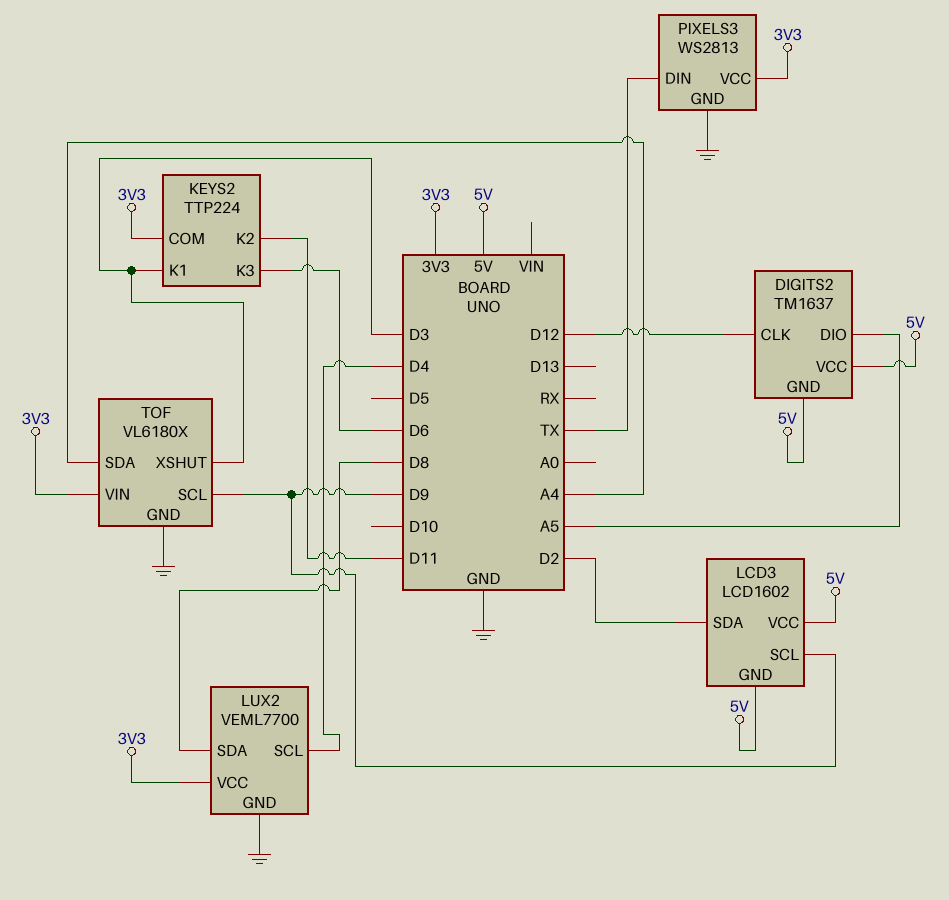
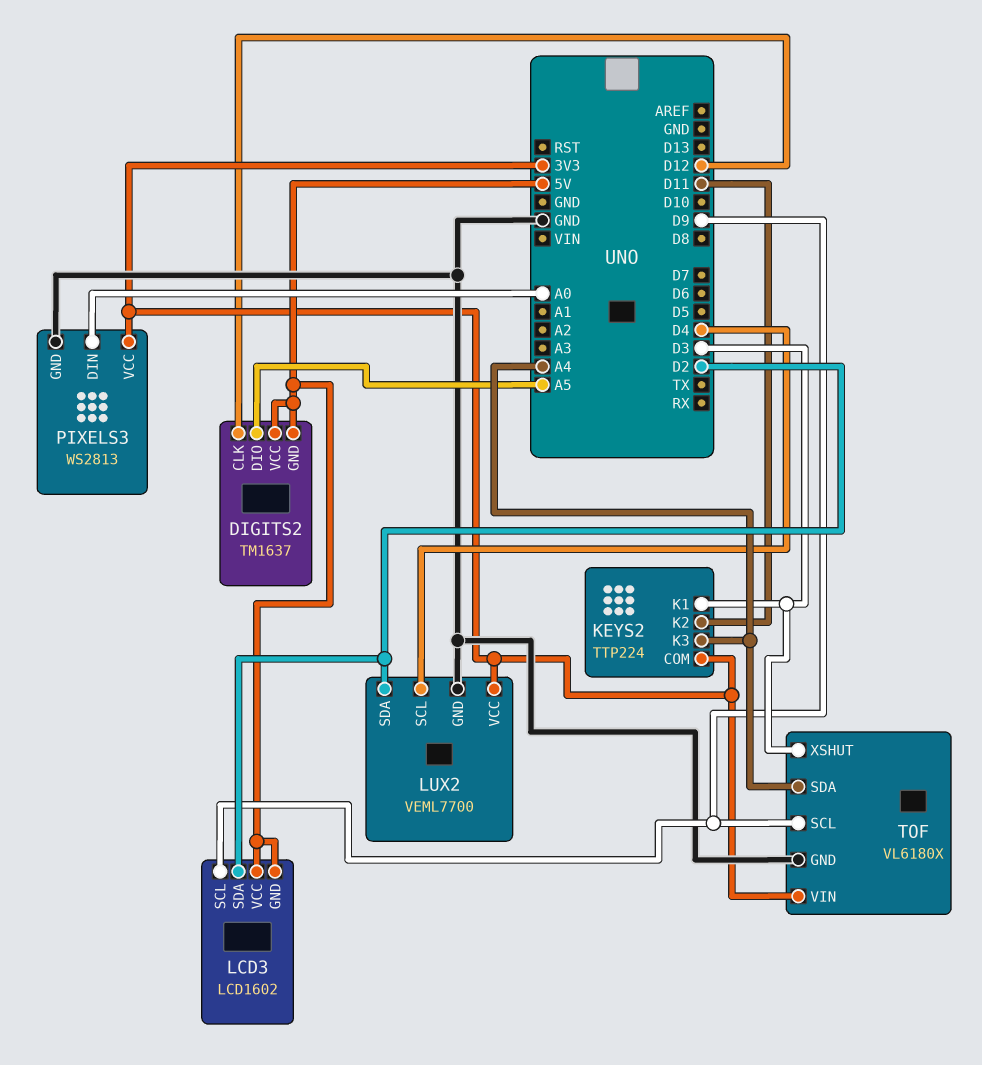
KEYS2 pin K3: D6 -> A4
LUX2 pin SDA: D8 -> D2
PIXELS3 pin DIN: TX -> A0

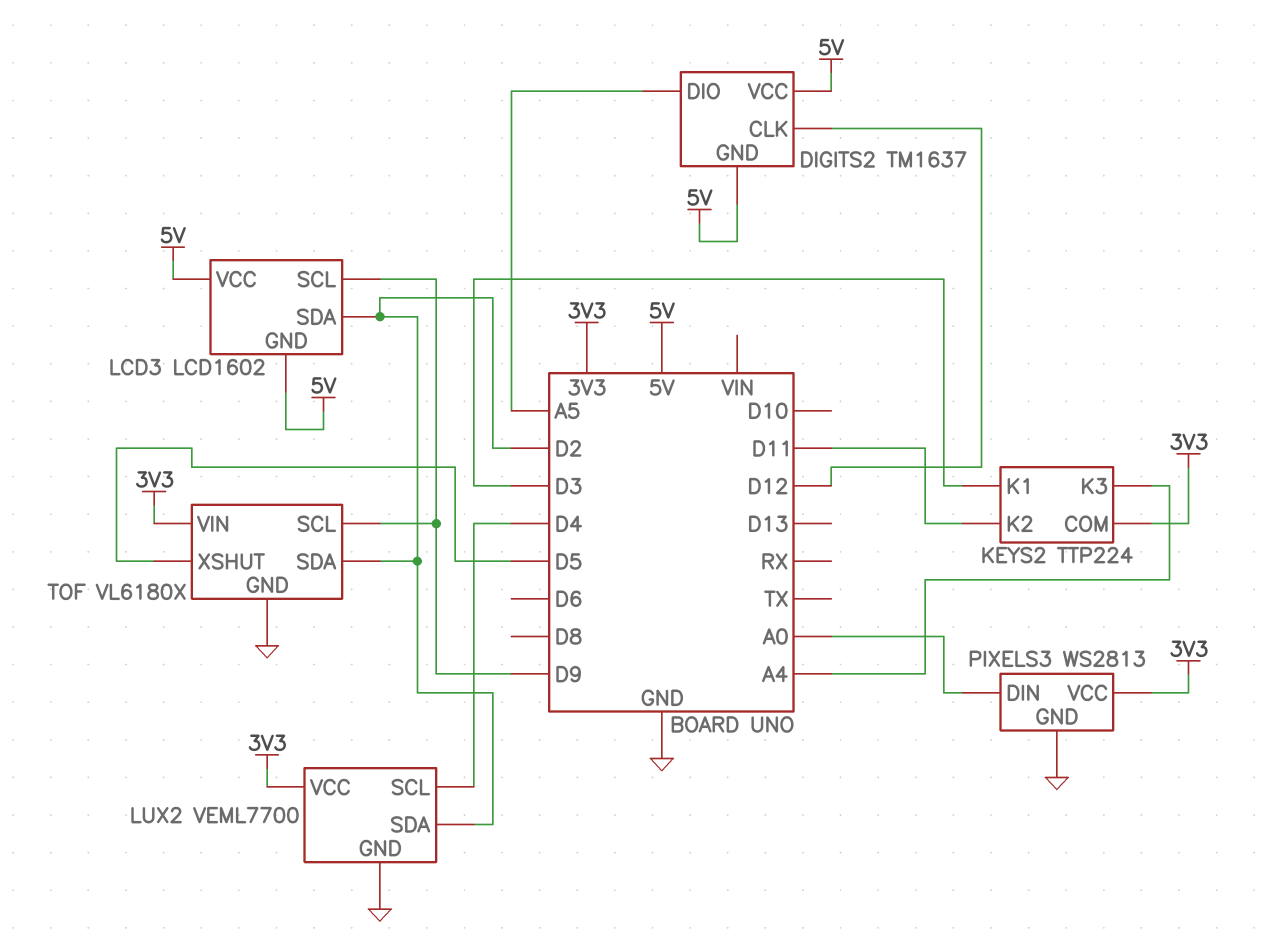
TOF pin SDA: A4 -> D2
TOF pin XSHUT: D3 -> D5

